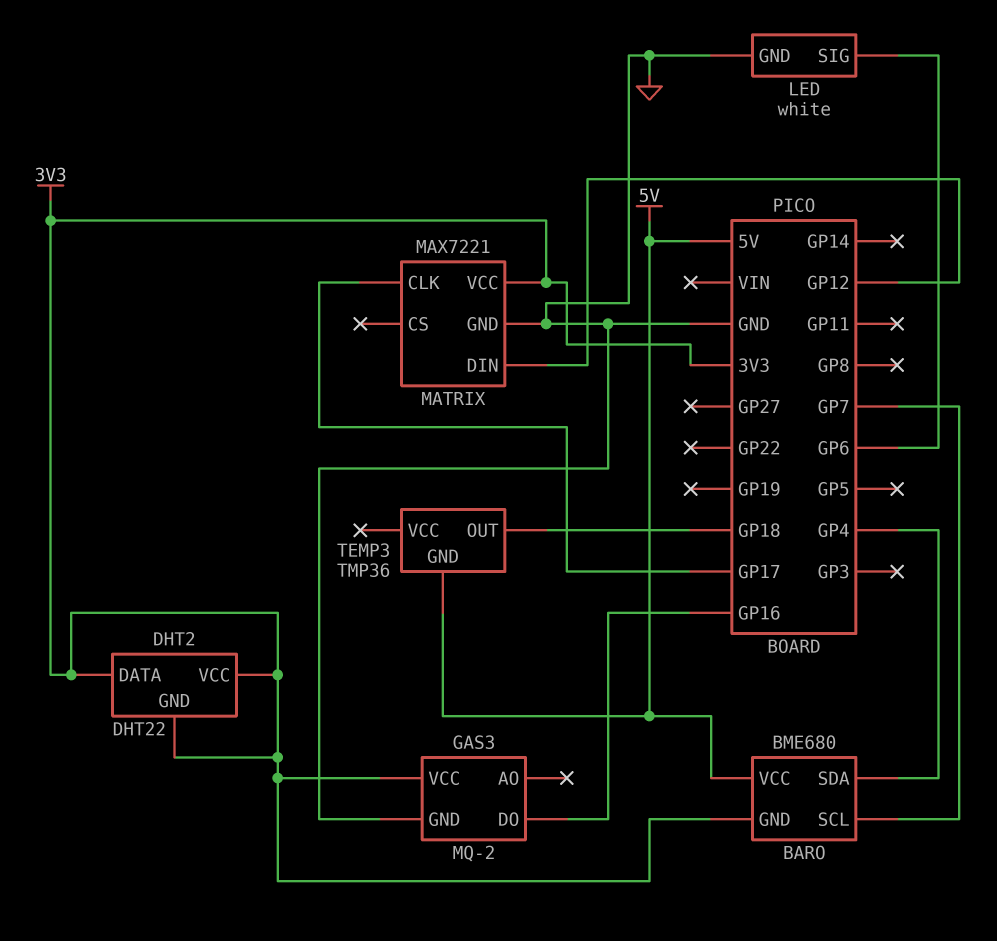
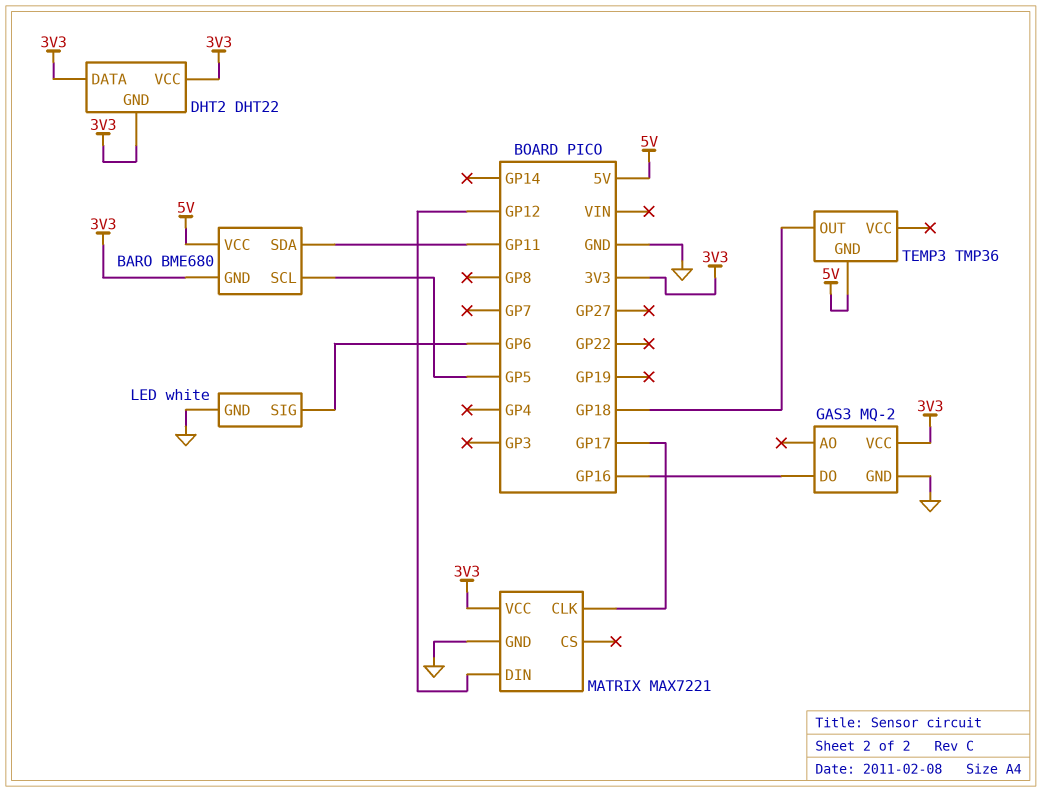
BARO pin SCL: GP7 -> GP5
BARO pin SDA: GP4 -> GP11

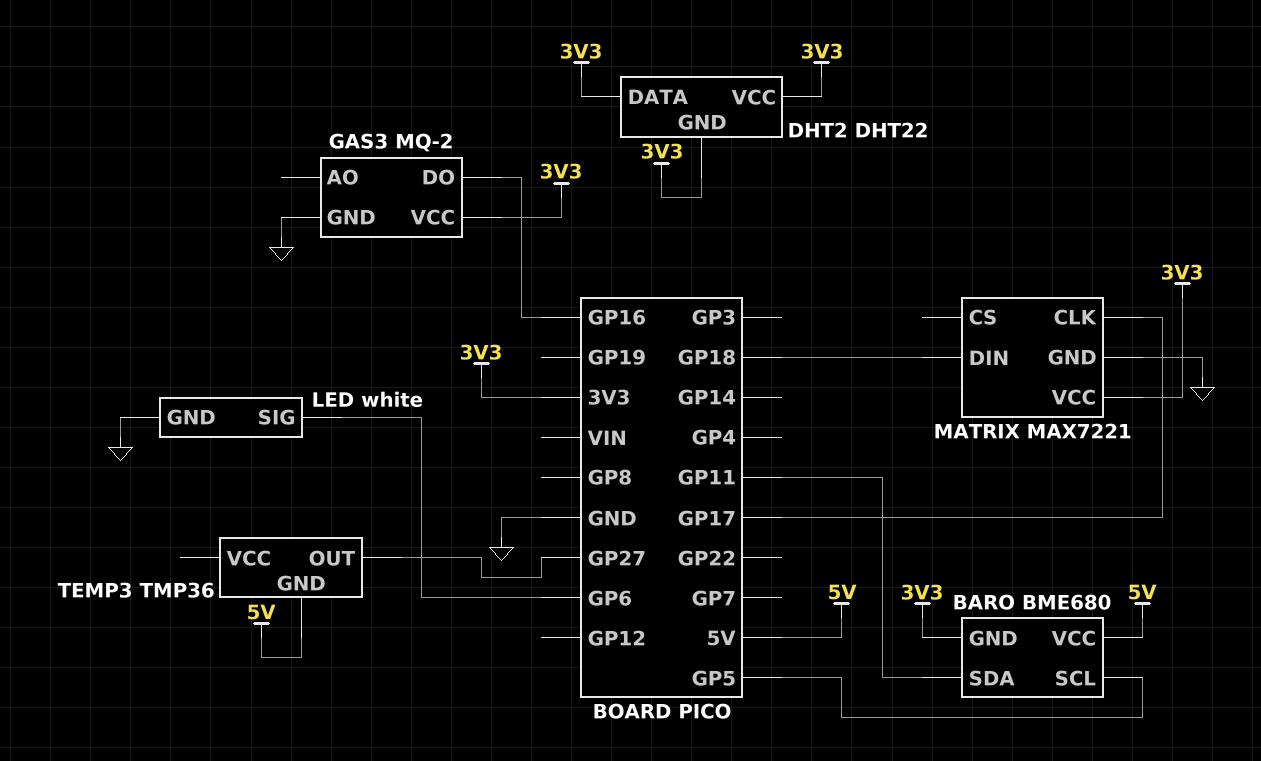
MATRIX pin DIN: GP12 -> GP18
TEMP3 pin OUT: GP18 -> GP27

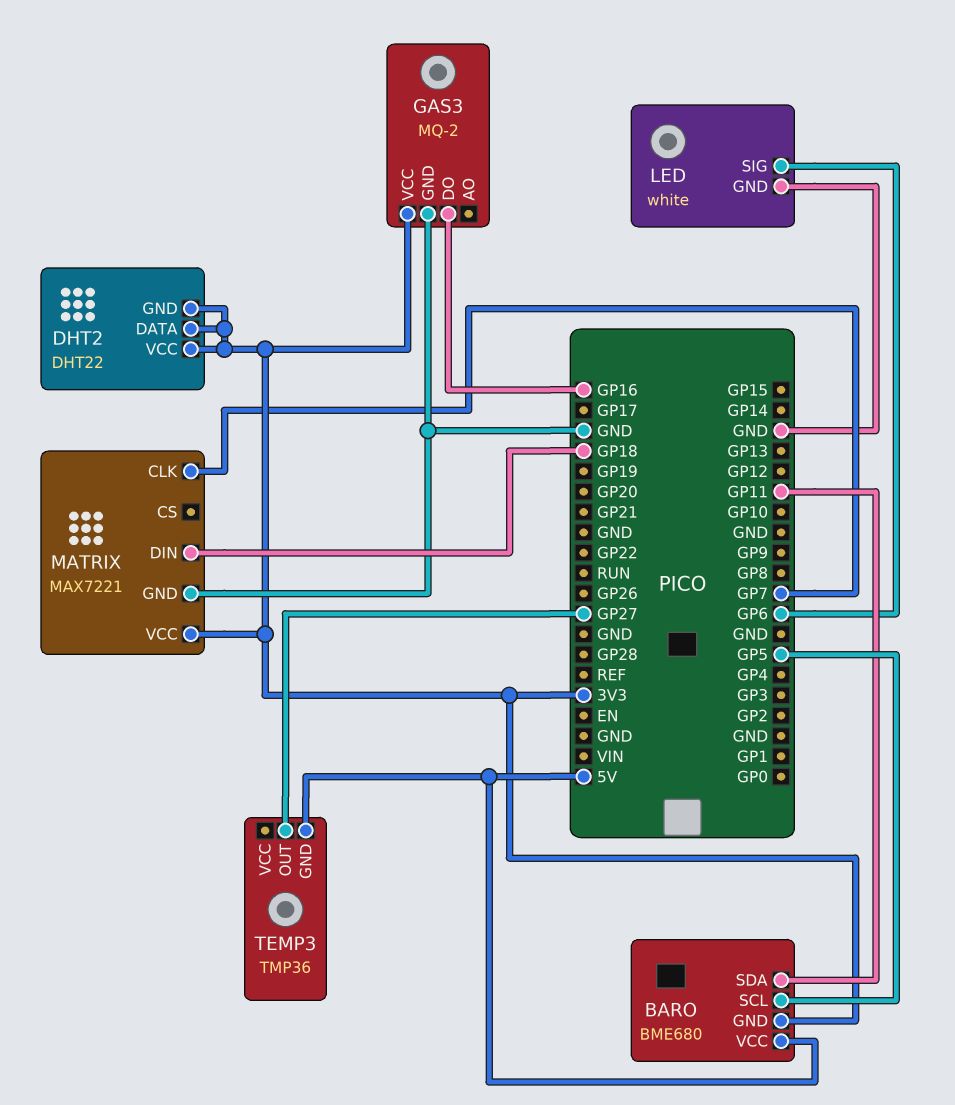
MATRIX pin CLK: GP17 -> GP7

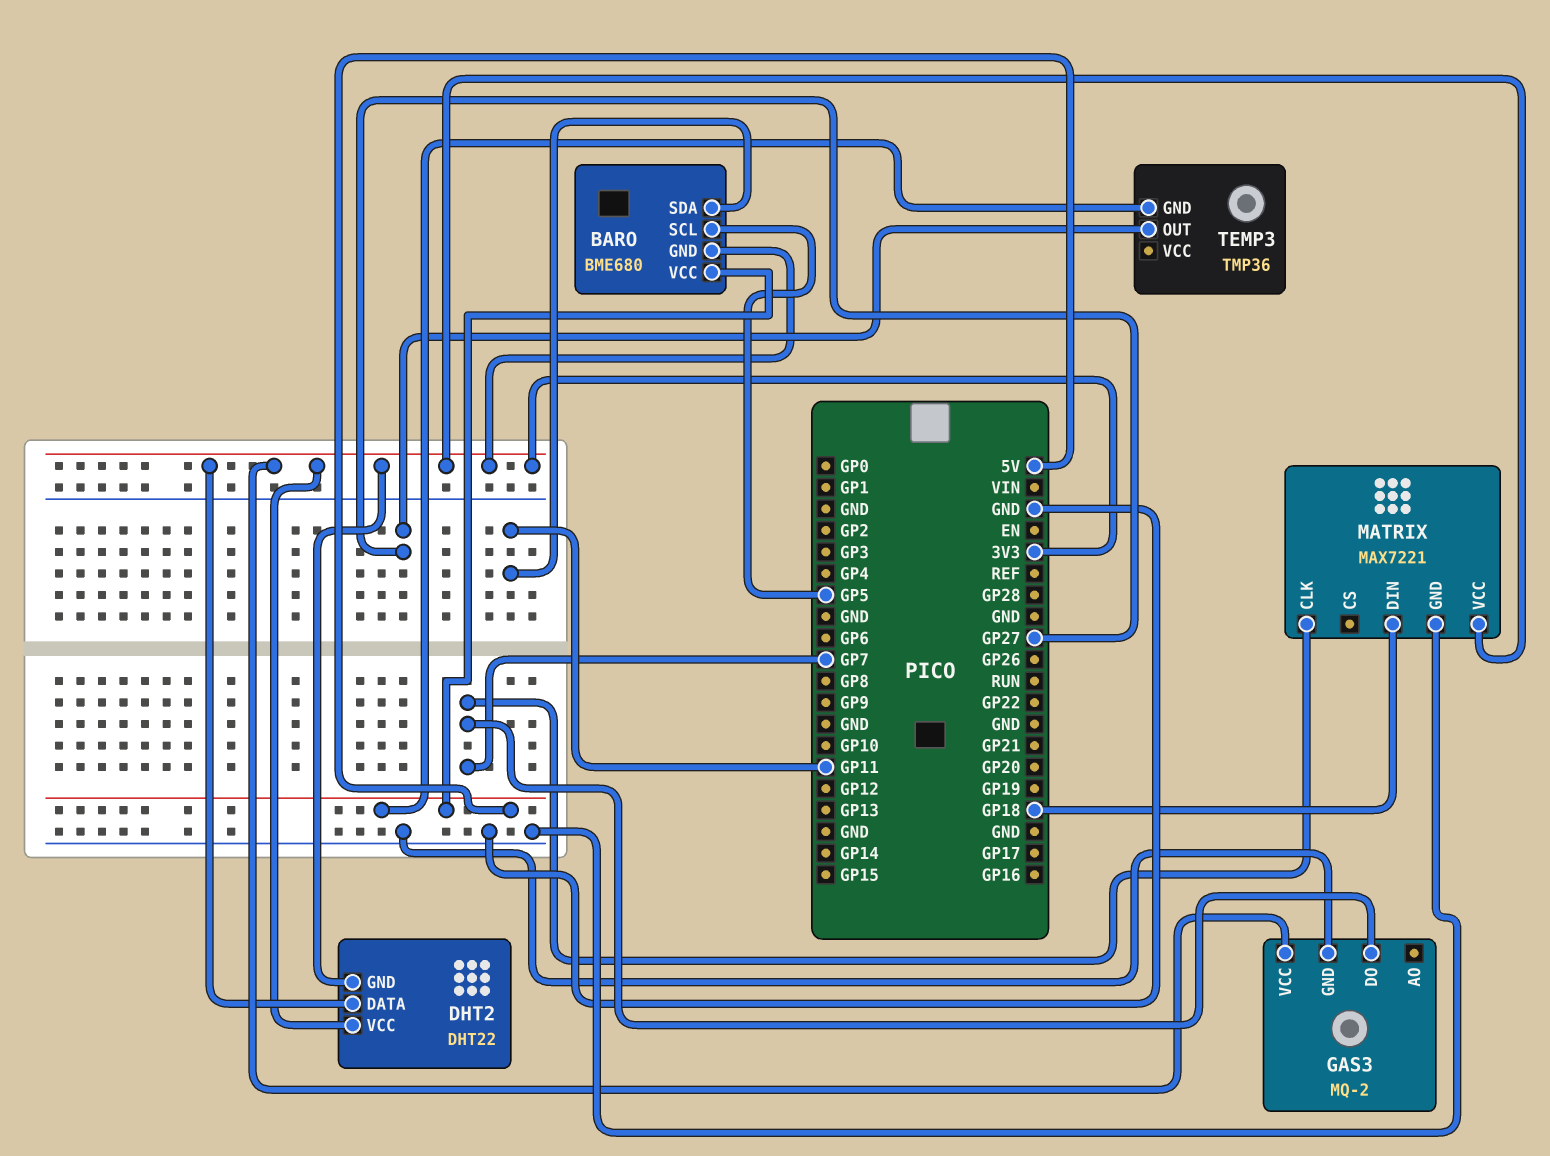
GAS3 pin DO: GP16 -> GP7
LED: white -> none
LED pin GND: GND -> none
LED pin SIG: GP6 -> none

